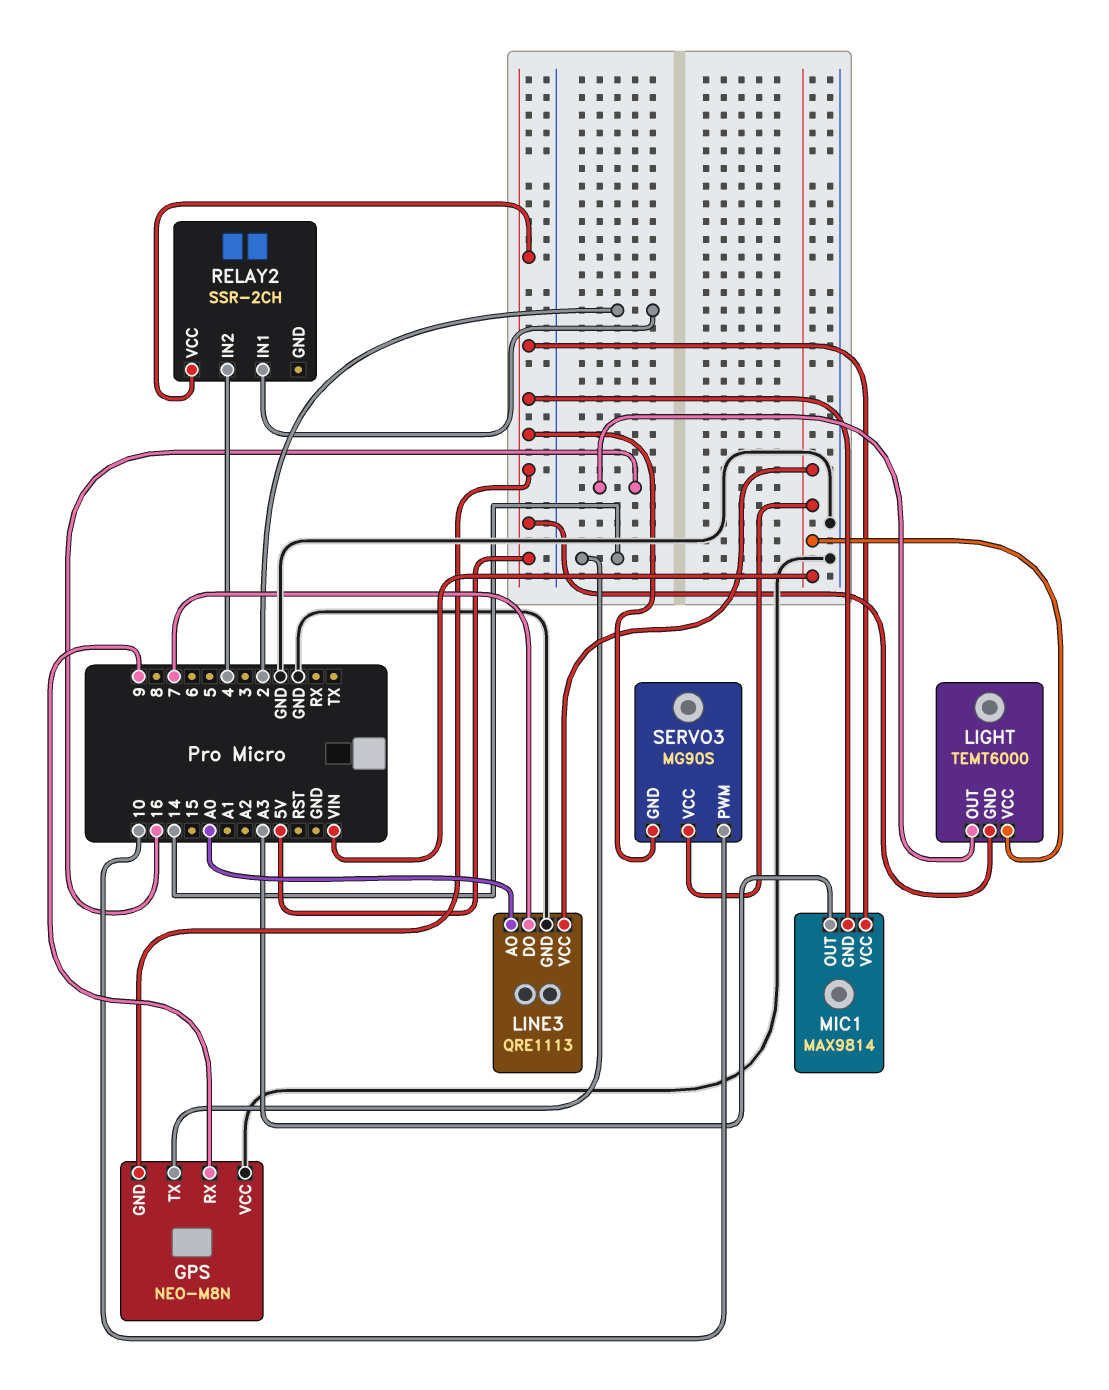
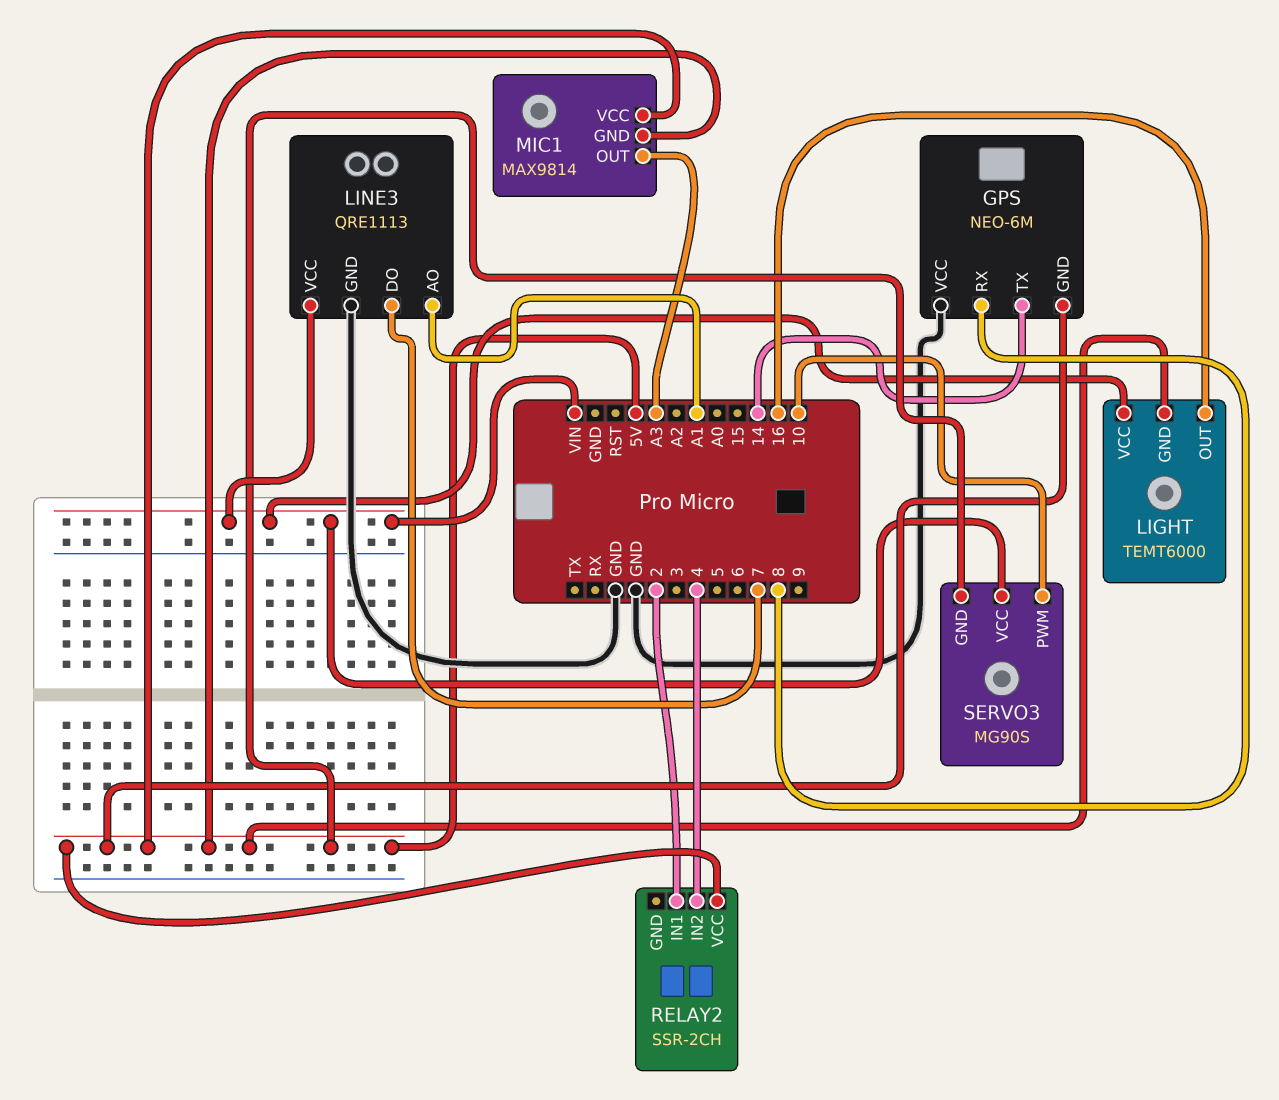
GPS: NEO-M8N -> NEO-6M
GPS pin RX: 9 -> 8
LINE3 pin AO: A0 -> A1

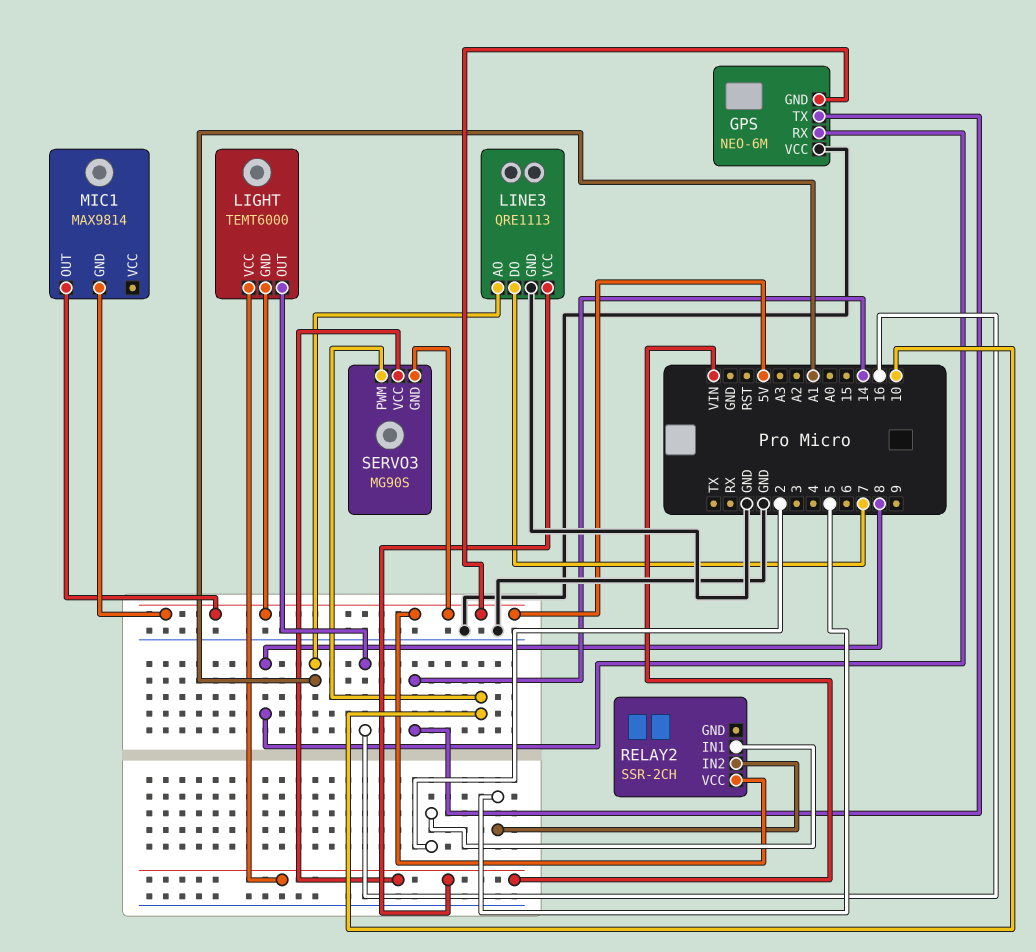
MIC1 pin OUT: A3 -> 5V
MIC1 pin VCC: 5V -> none
RELAY2 pin IN2: 4 -> 5

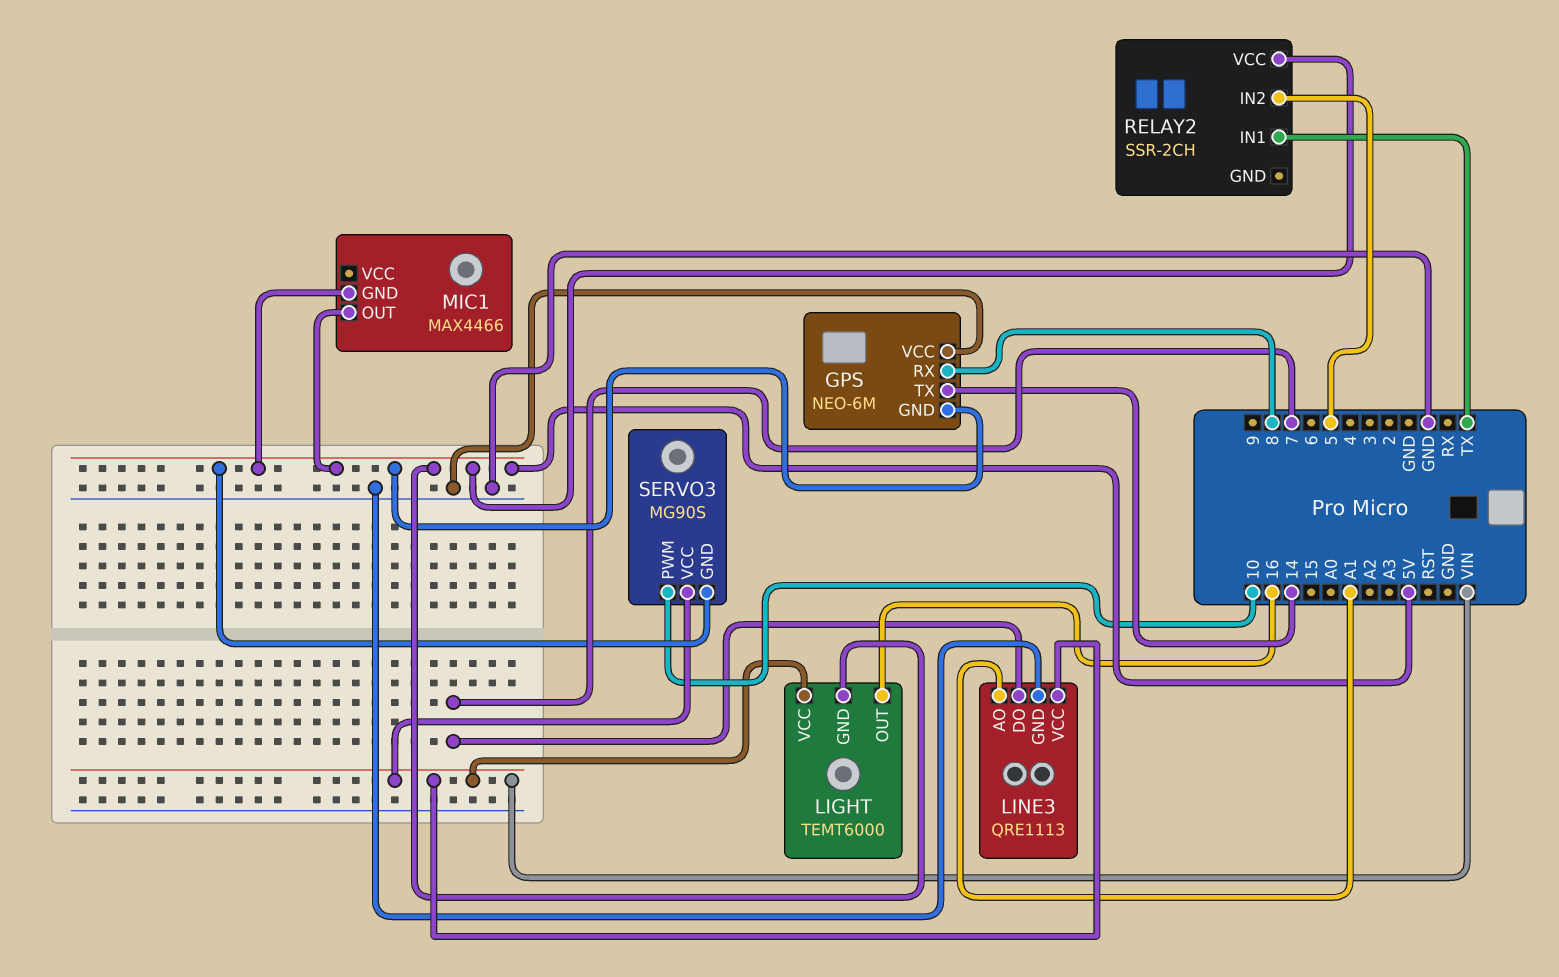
MIC1: MAX9814 -> MAX4466
RELAY2 pin IN1: 2 -> TX

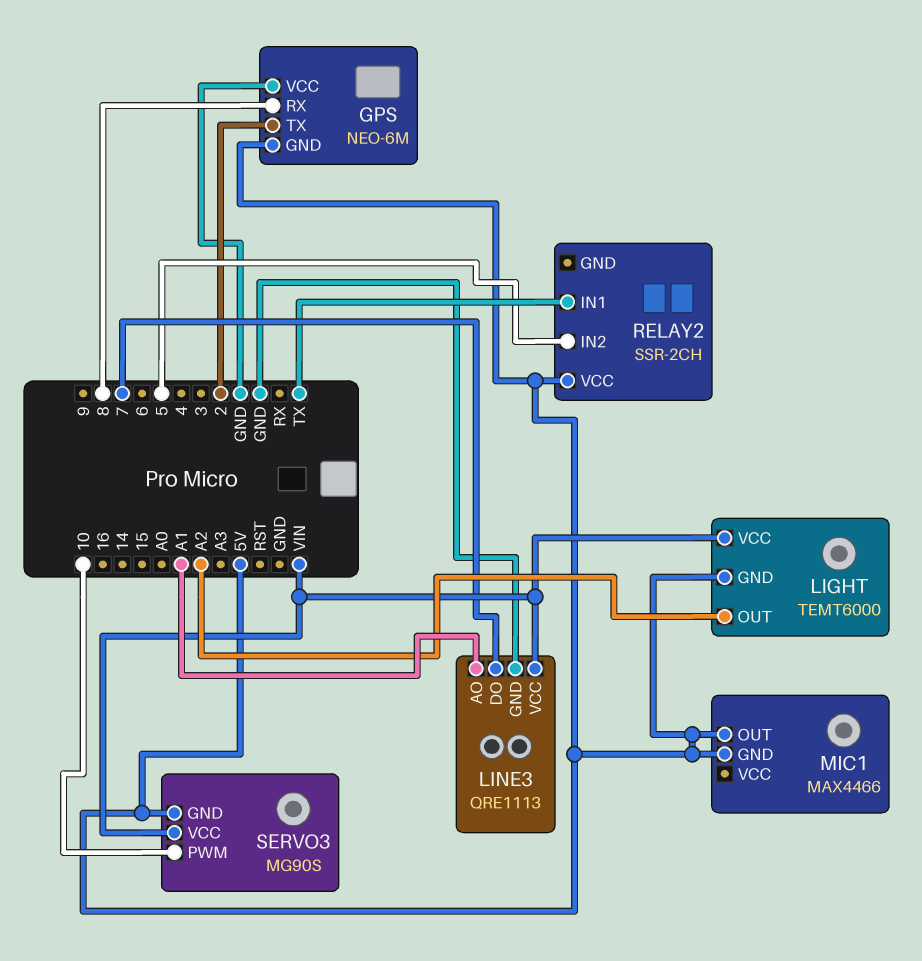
GPS pin TX: 14 -> 2
LIGHT pin OUT: 16 -> A2

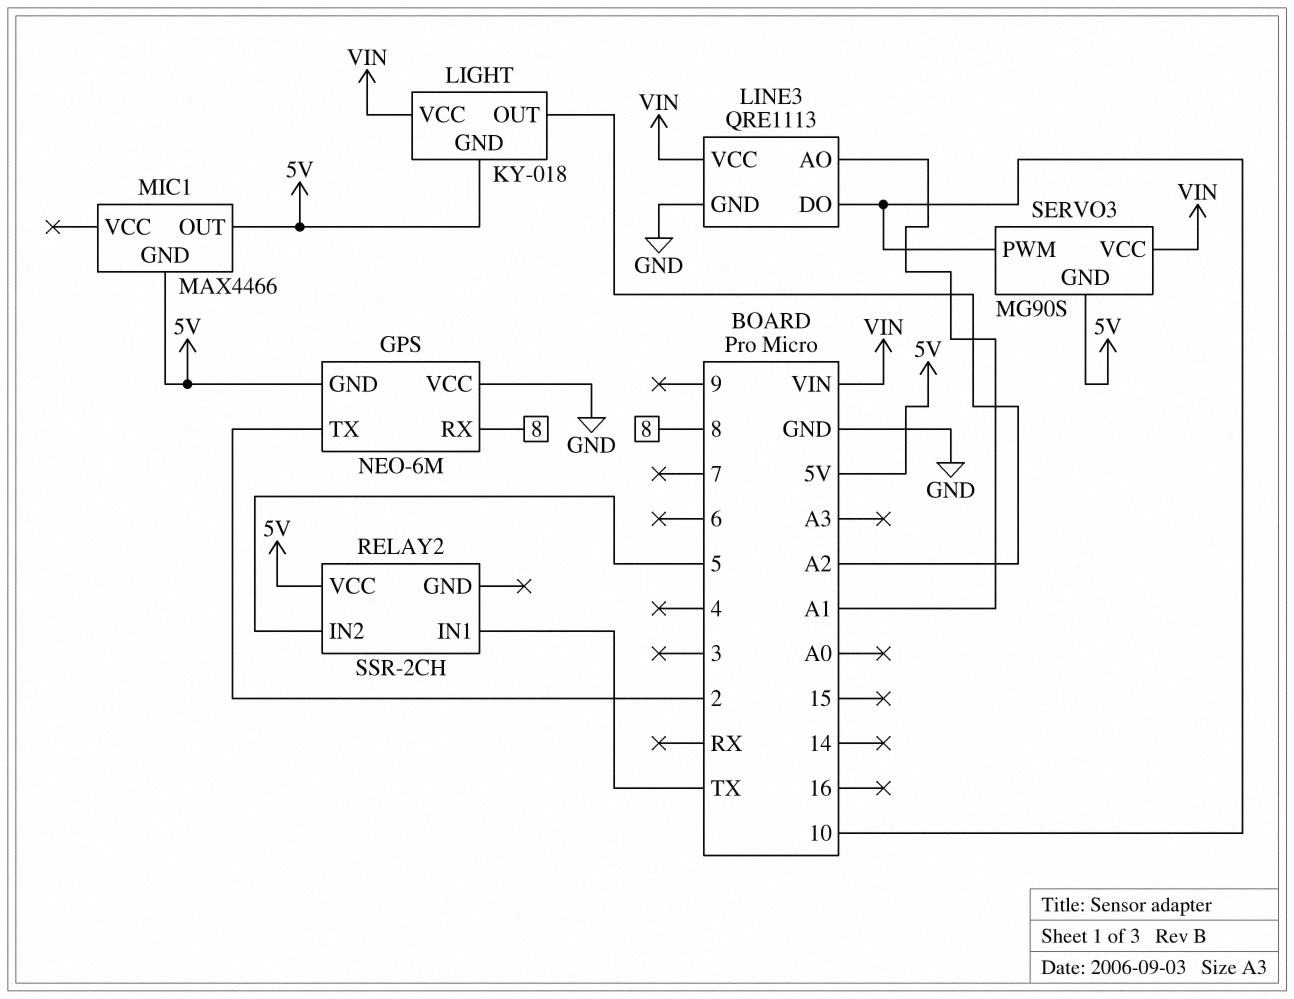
LIGHT: TEMT6000 -> KY-018
LINE3 pin DO: 7 -> 10

